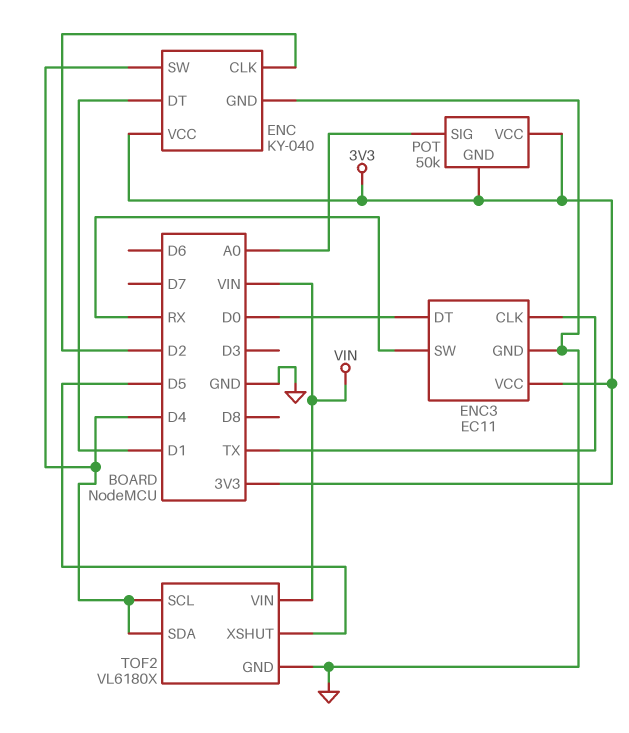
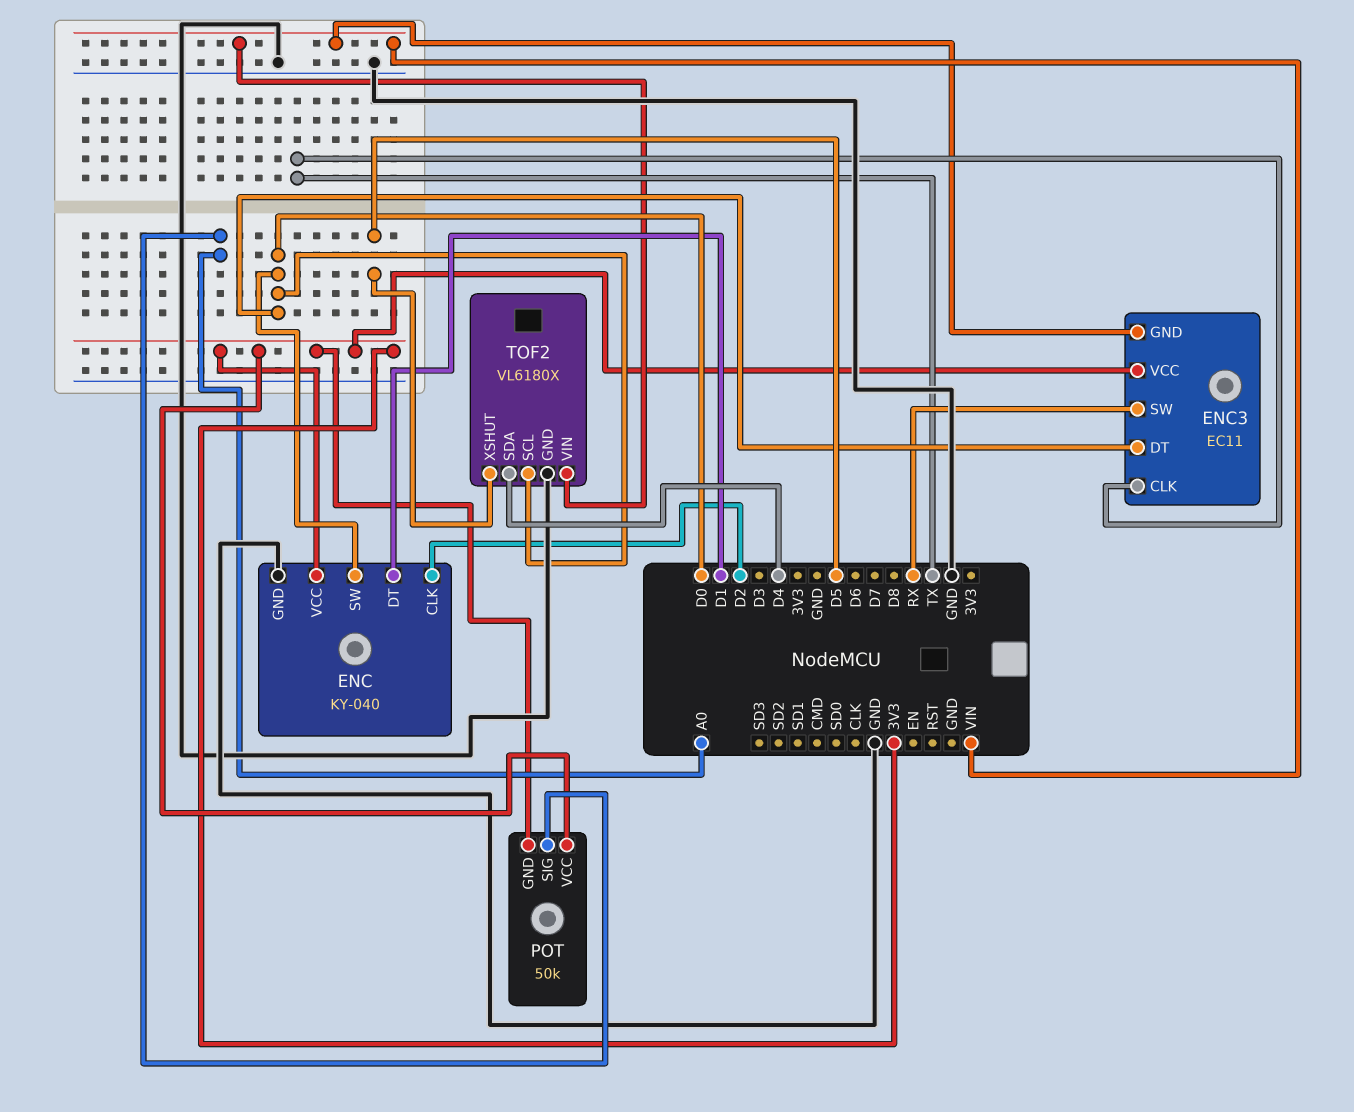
ENC pin SW: D4 -> D0
ENC3 pin GND: GND -> VIN
TOF2 pin SCL: D4 -> D0

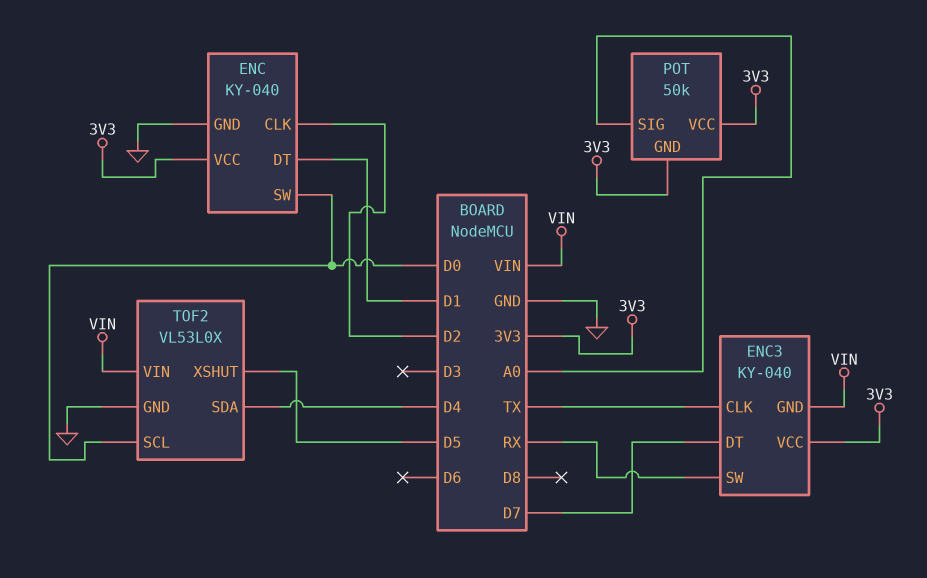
ENC3: EC11 -> KY-040
ENC3 pin DT: D0 -> D7
TOF2: VL6180X -> VL53L0X

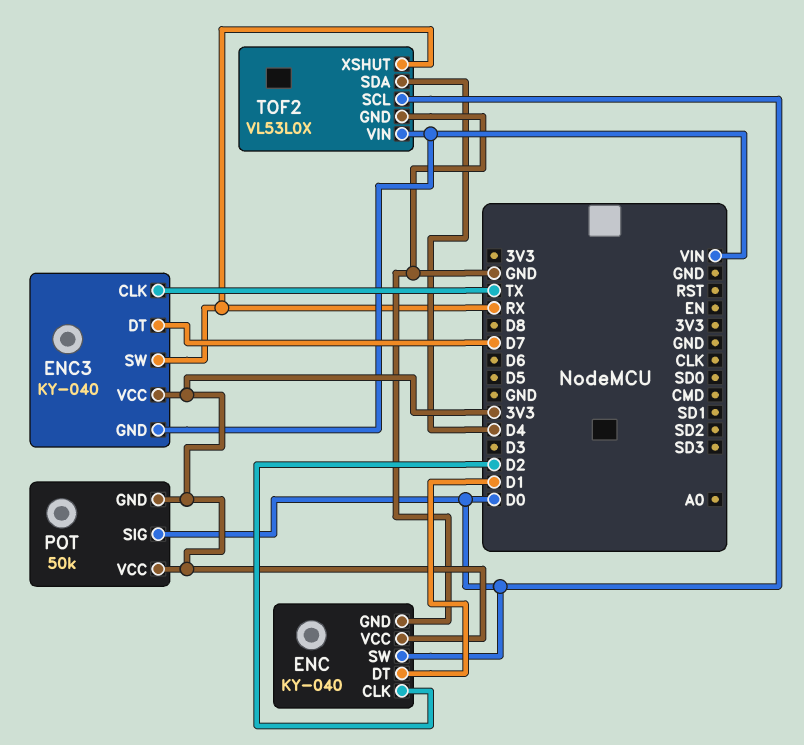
POT pin SIG: A0 -> D0
TOF2 pin XSHUT: D5 -> RX

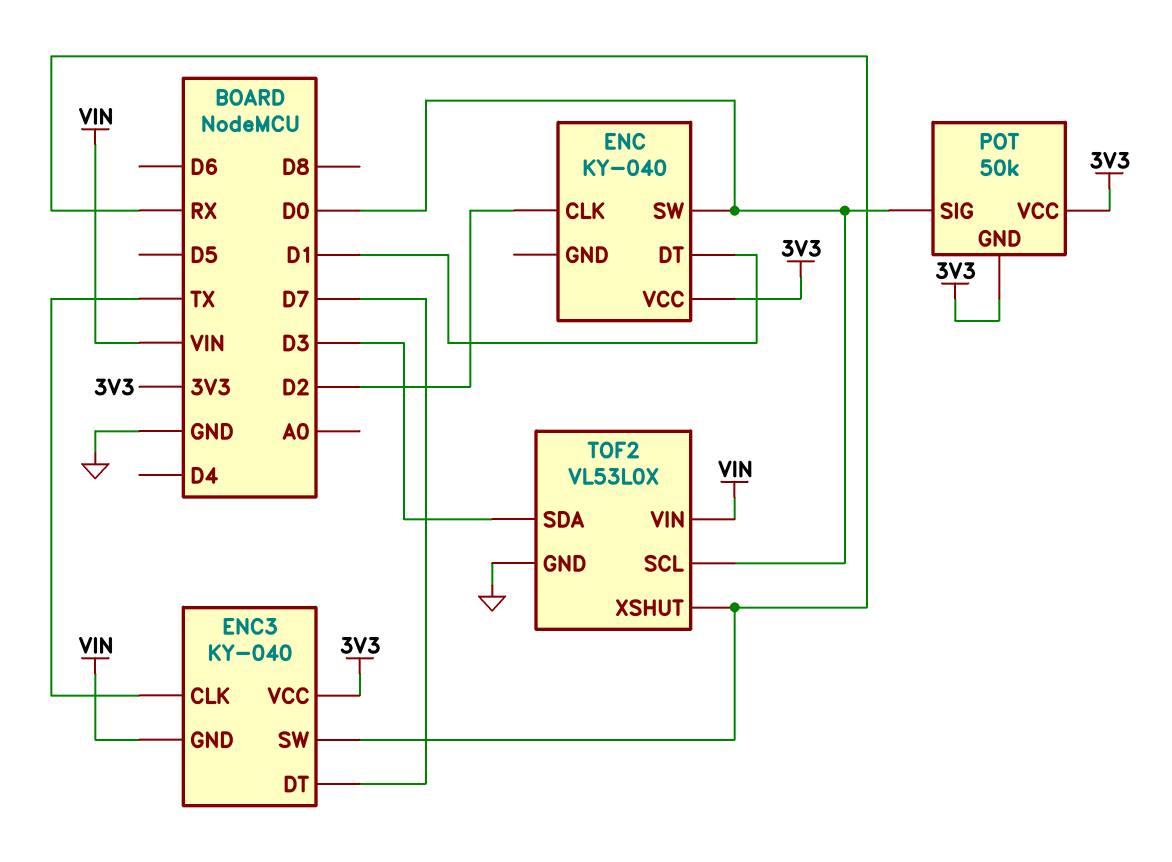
ENC pin GND: GND -> none
TOF2 pin SDA: D4 -> D3

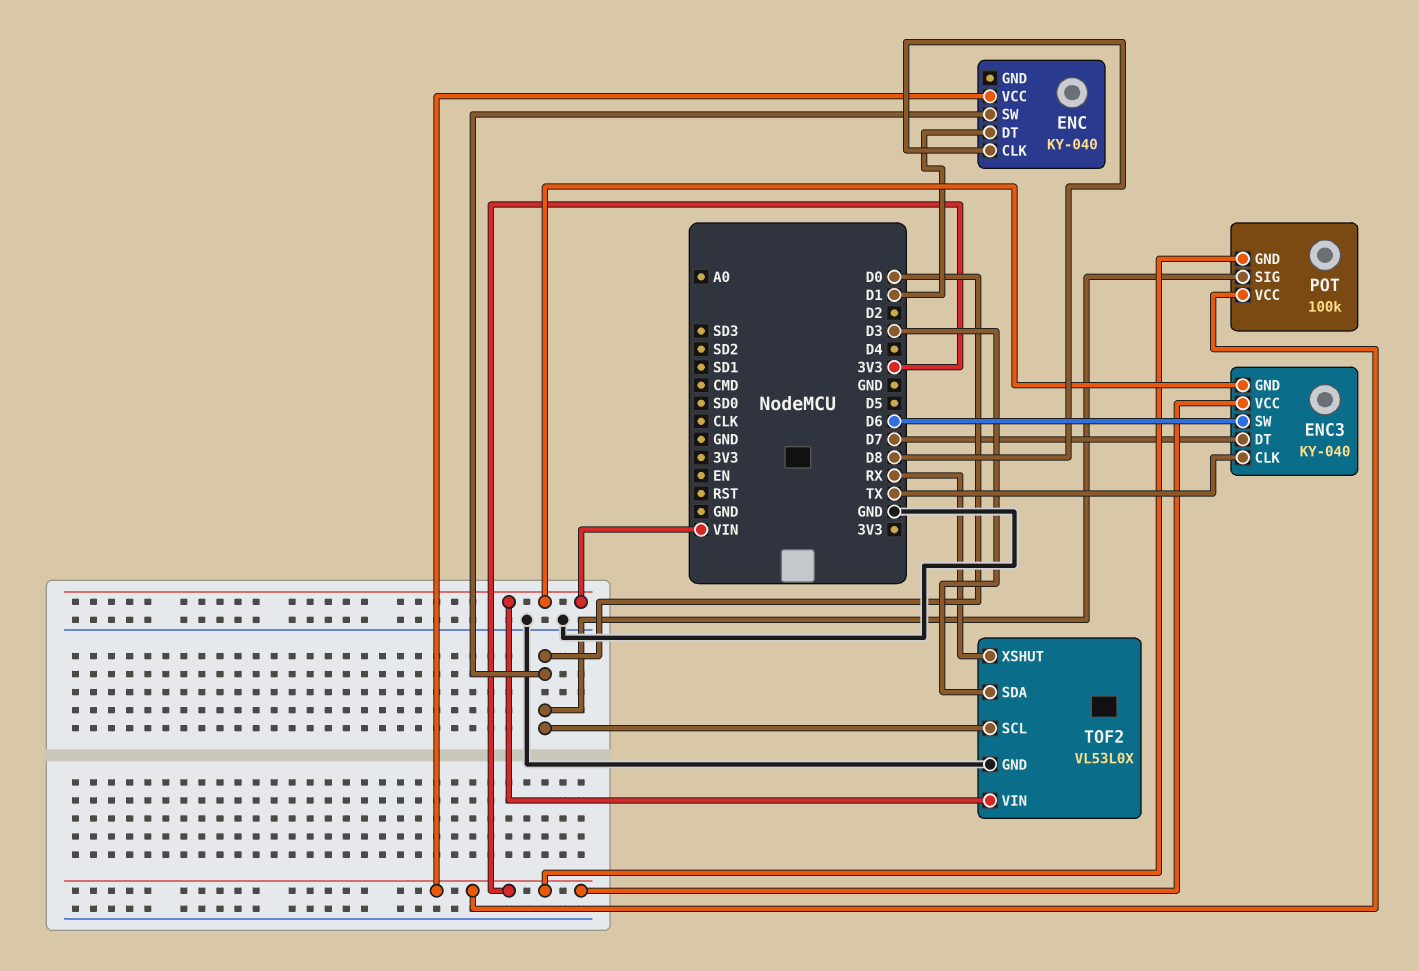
ENC pin CLK: D2 -> D8
ENC3 pin SW: RX -> D6
POT: 50k -> 100k

